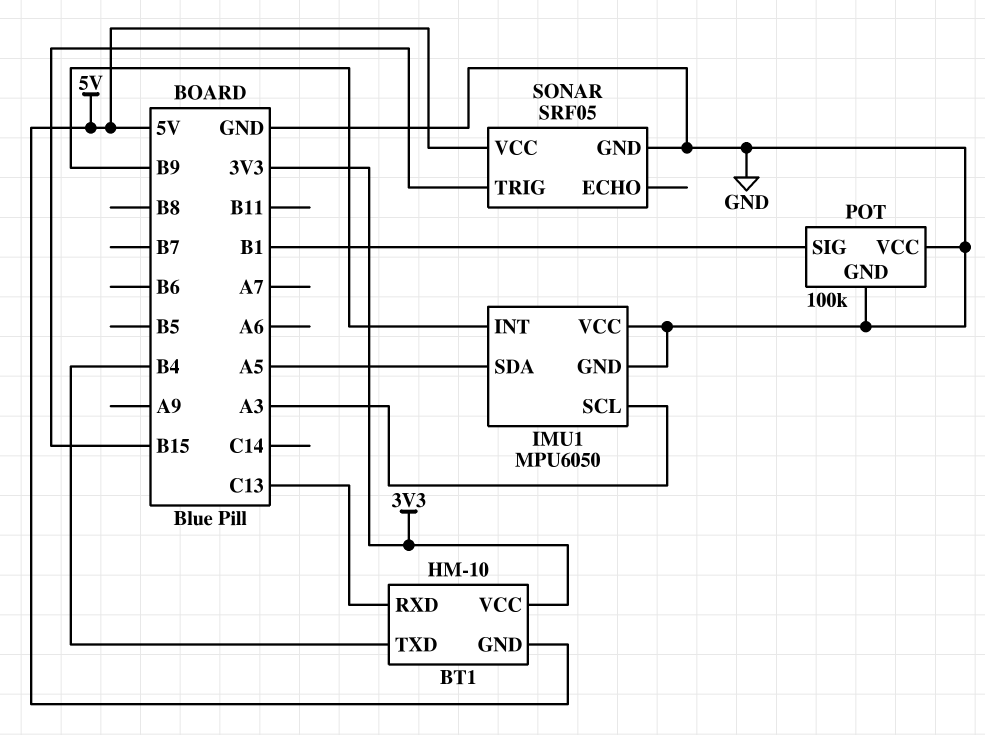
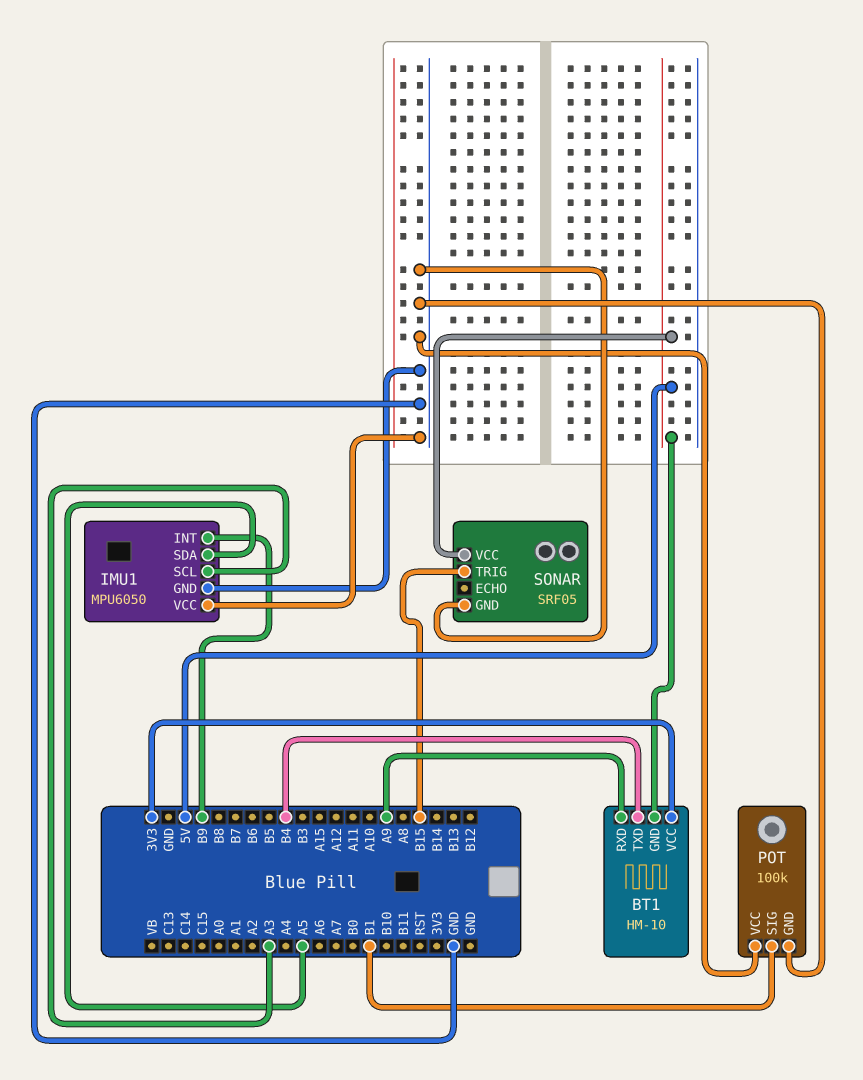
BT1 pin RXD: C13 -> A9

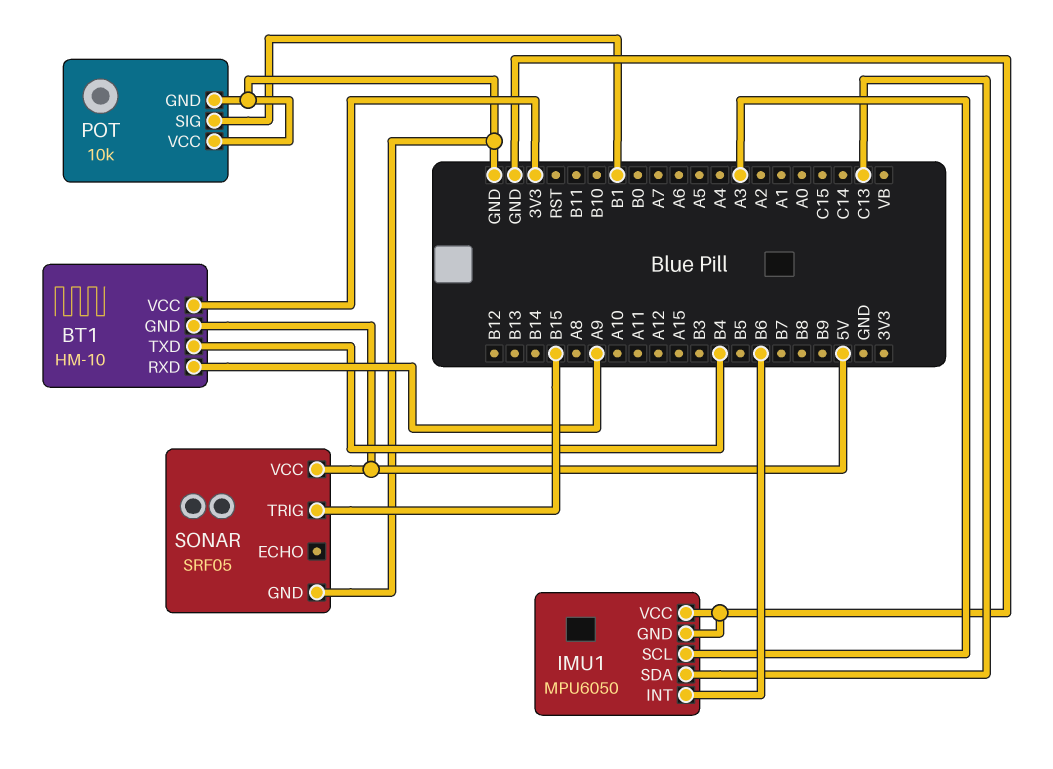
IMU1 pin INT: B9 -> B6
IMU1 pin SDA: A5 -> C13
POT: 100k -> 10k

